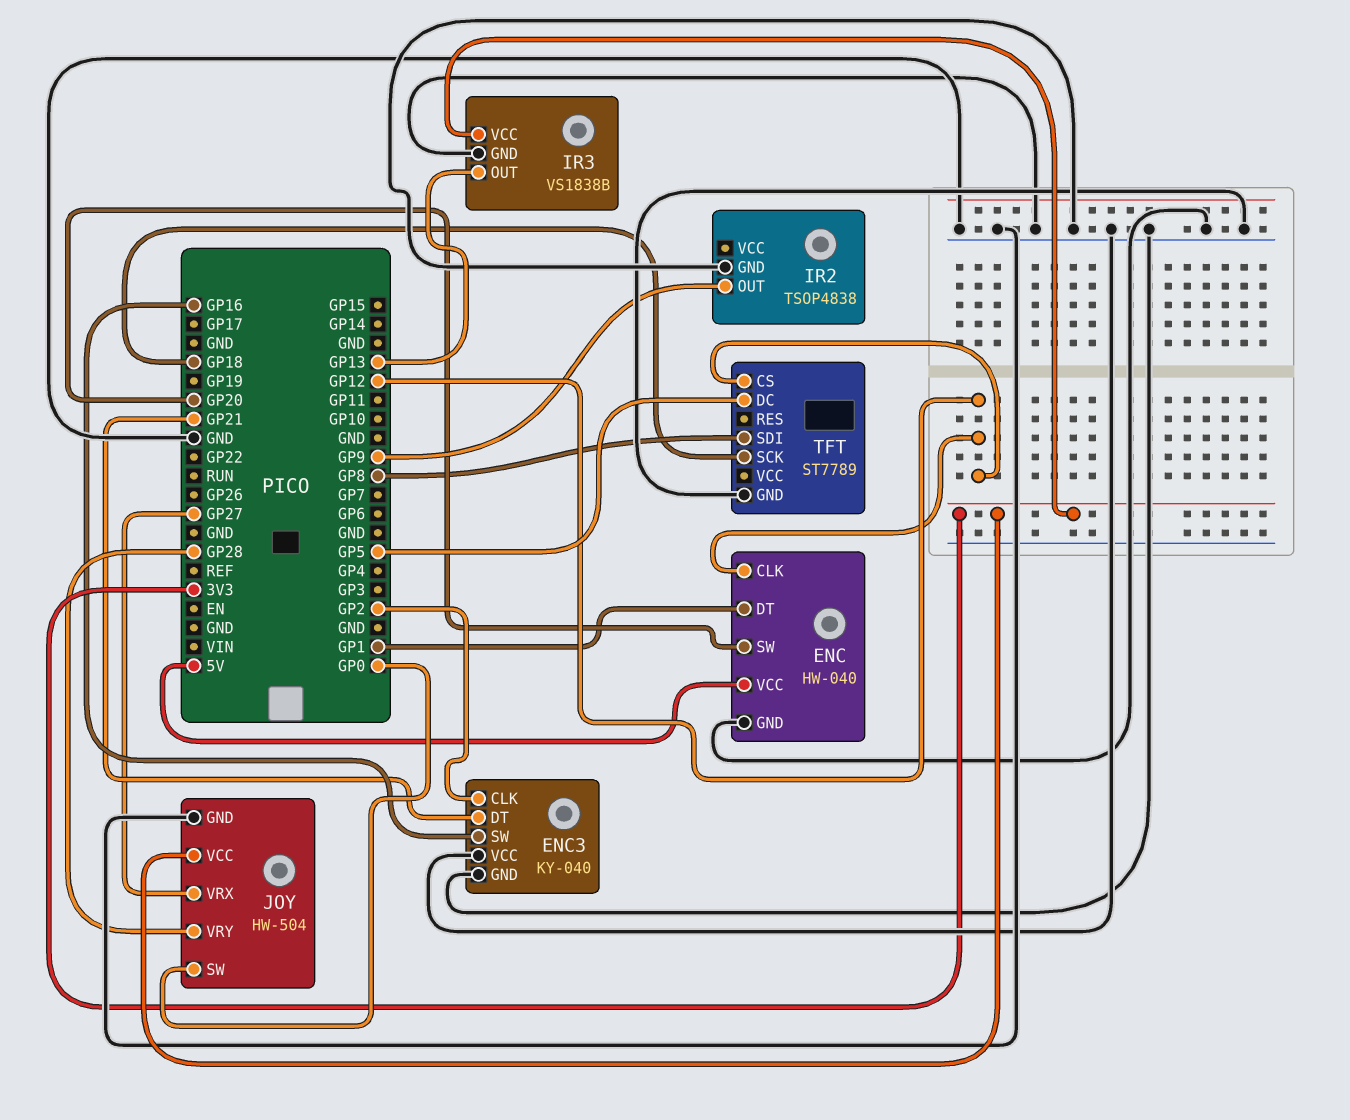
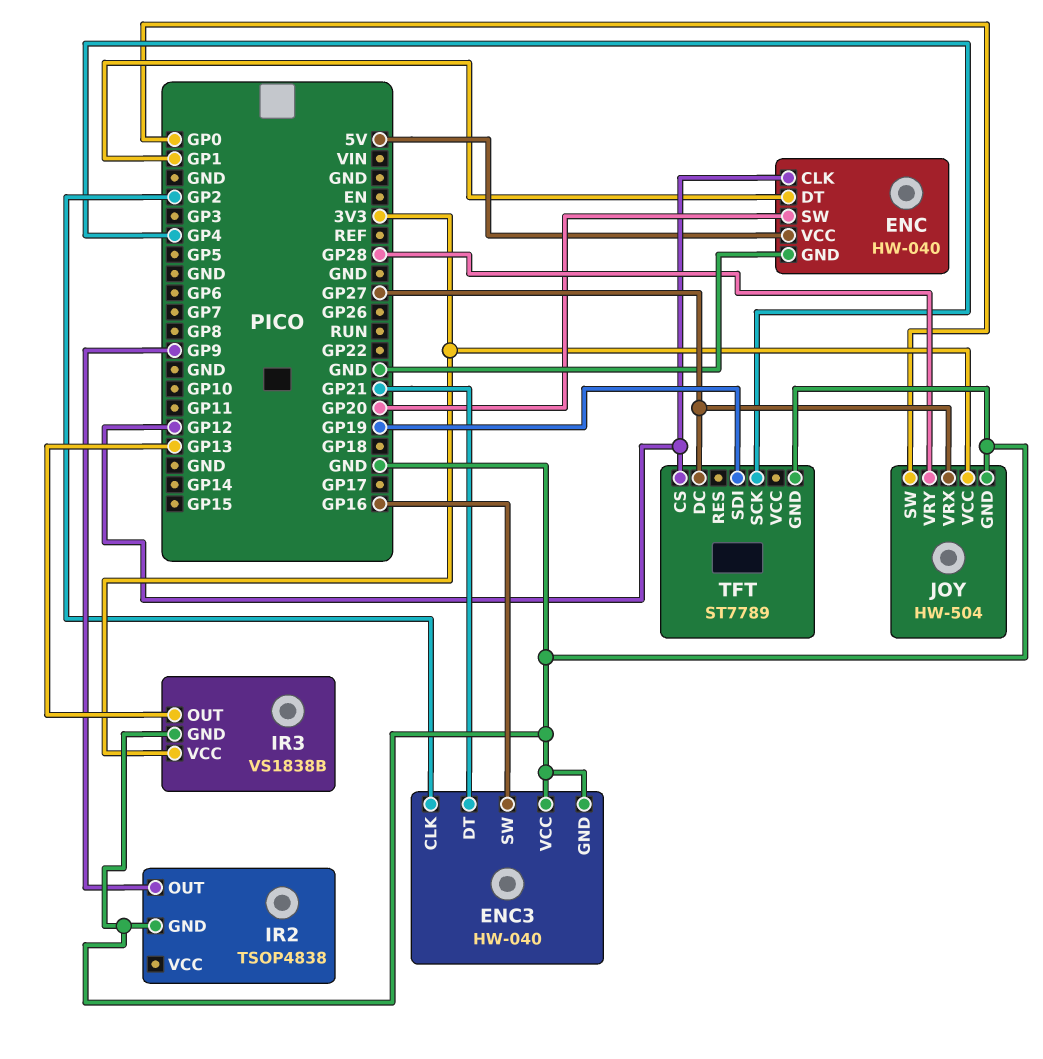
ENC3: KY-040 -> HW-040
TFT pin DC: GP5 -> GP27
TFT pin SCK: GP18 -> GP4
TFT pin SDI: GP8 -> GP19

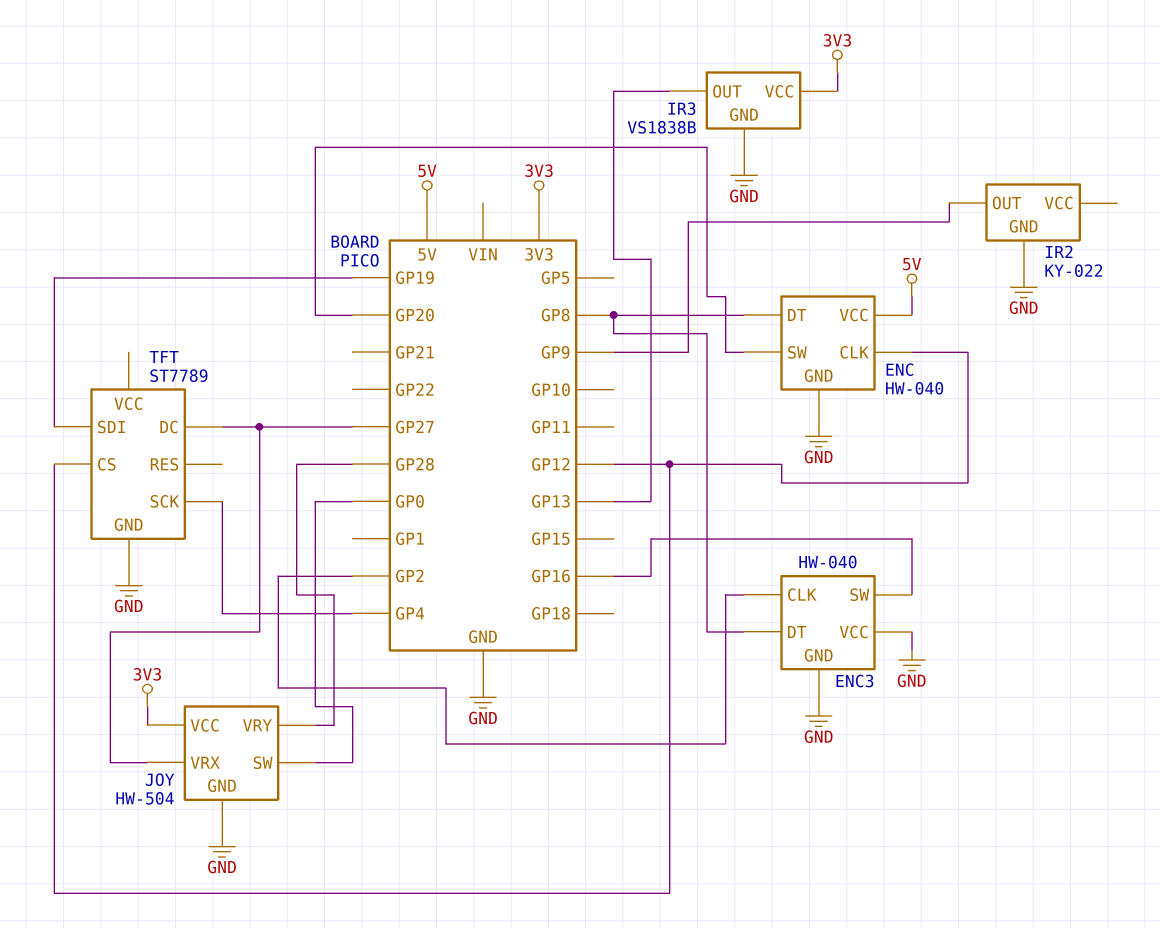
ENC pin DT: GP1 -> GP8
ENC3 pin DT: GP21 -> GP8
IR2: TSOP4838 -> KY-022

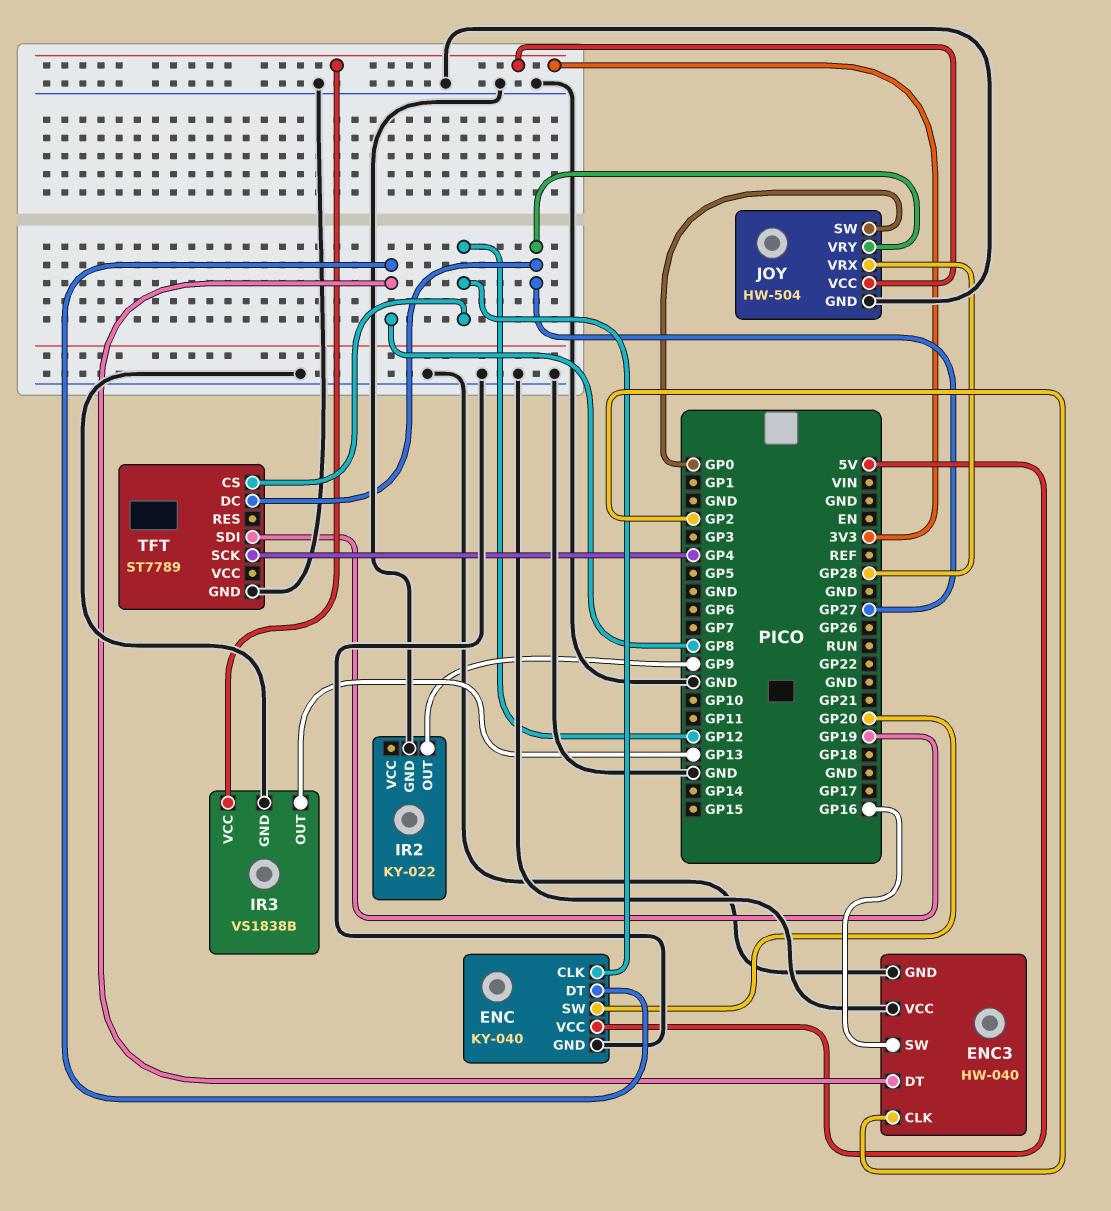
ENC: HW-040 -> KY-040
JOY pin VRX: GP27 -> GP28
JOY pin VRY: GP28 -> GP27

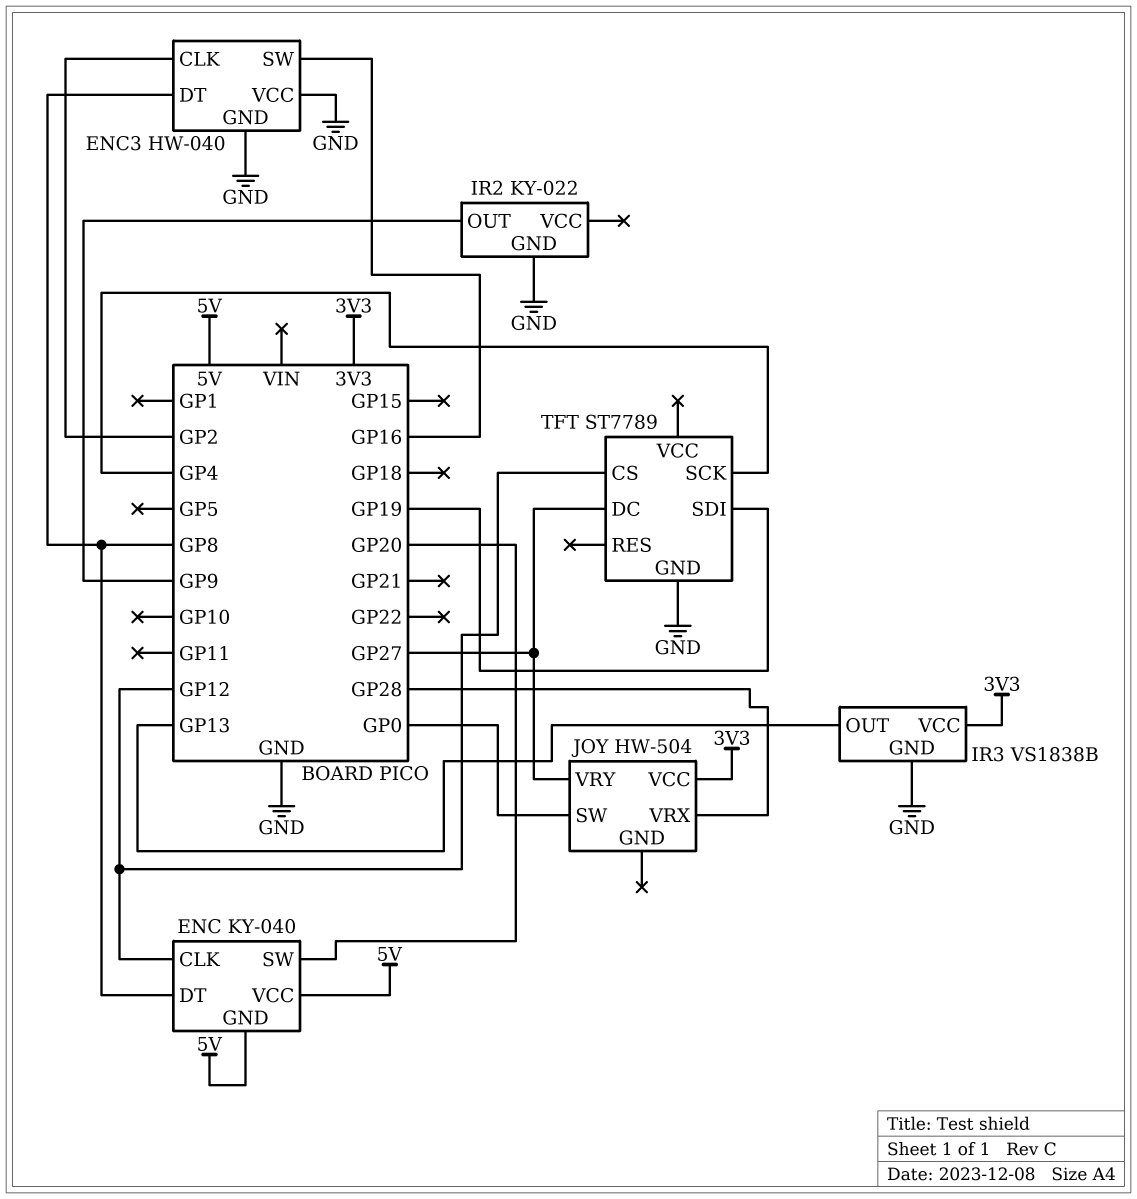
ENC pin GND: GND -> 5V
JOY pin GND: GND -> none

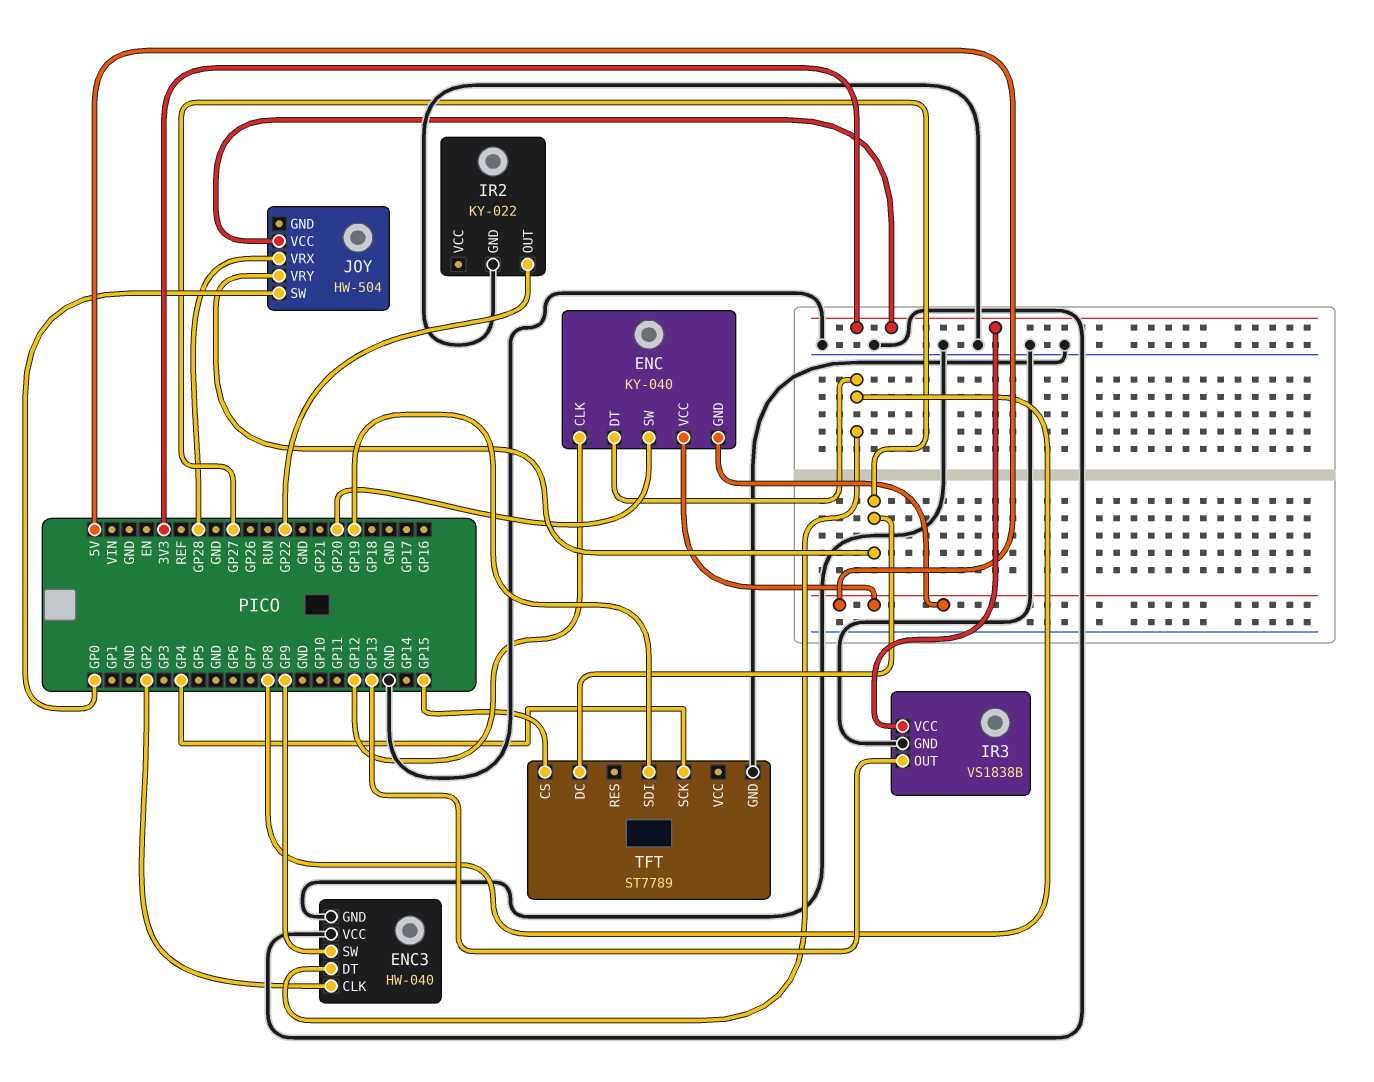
ENC3 pin SW: GP16 -> GP9
IR2 pin OUT: GP9 -> GP22
TFT pin CS: GP12 -> GP15

